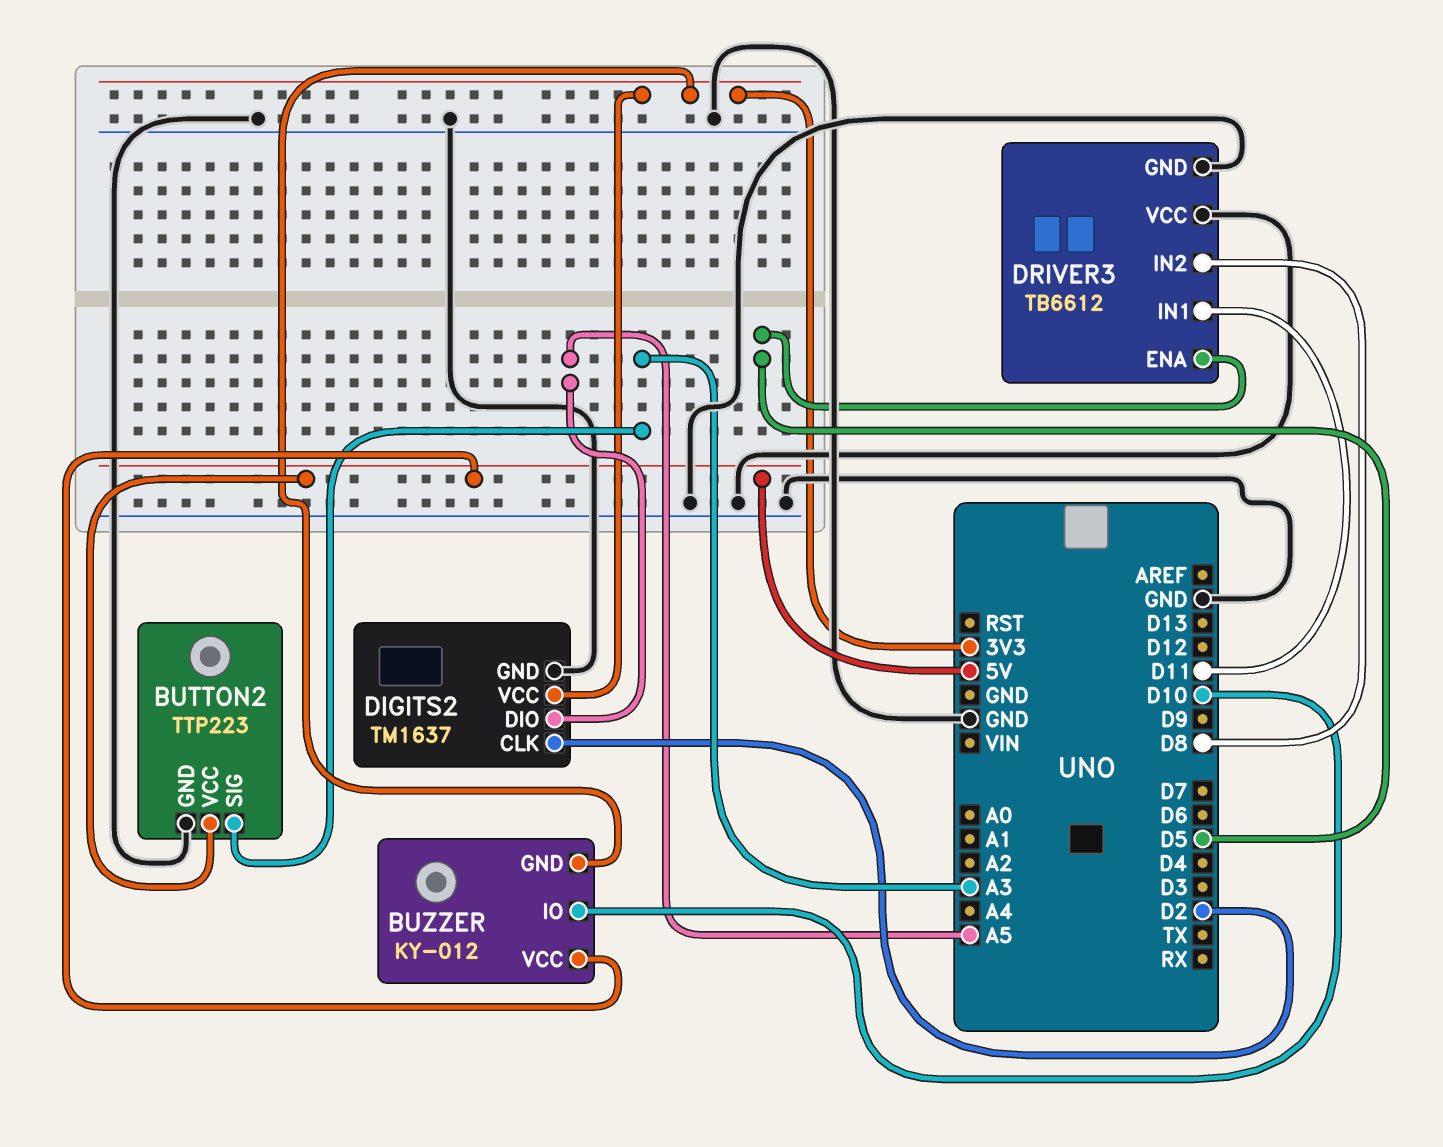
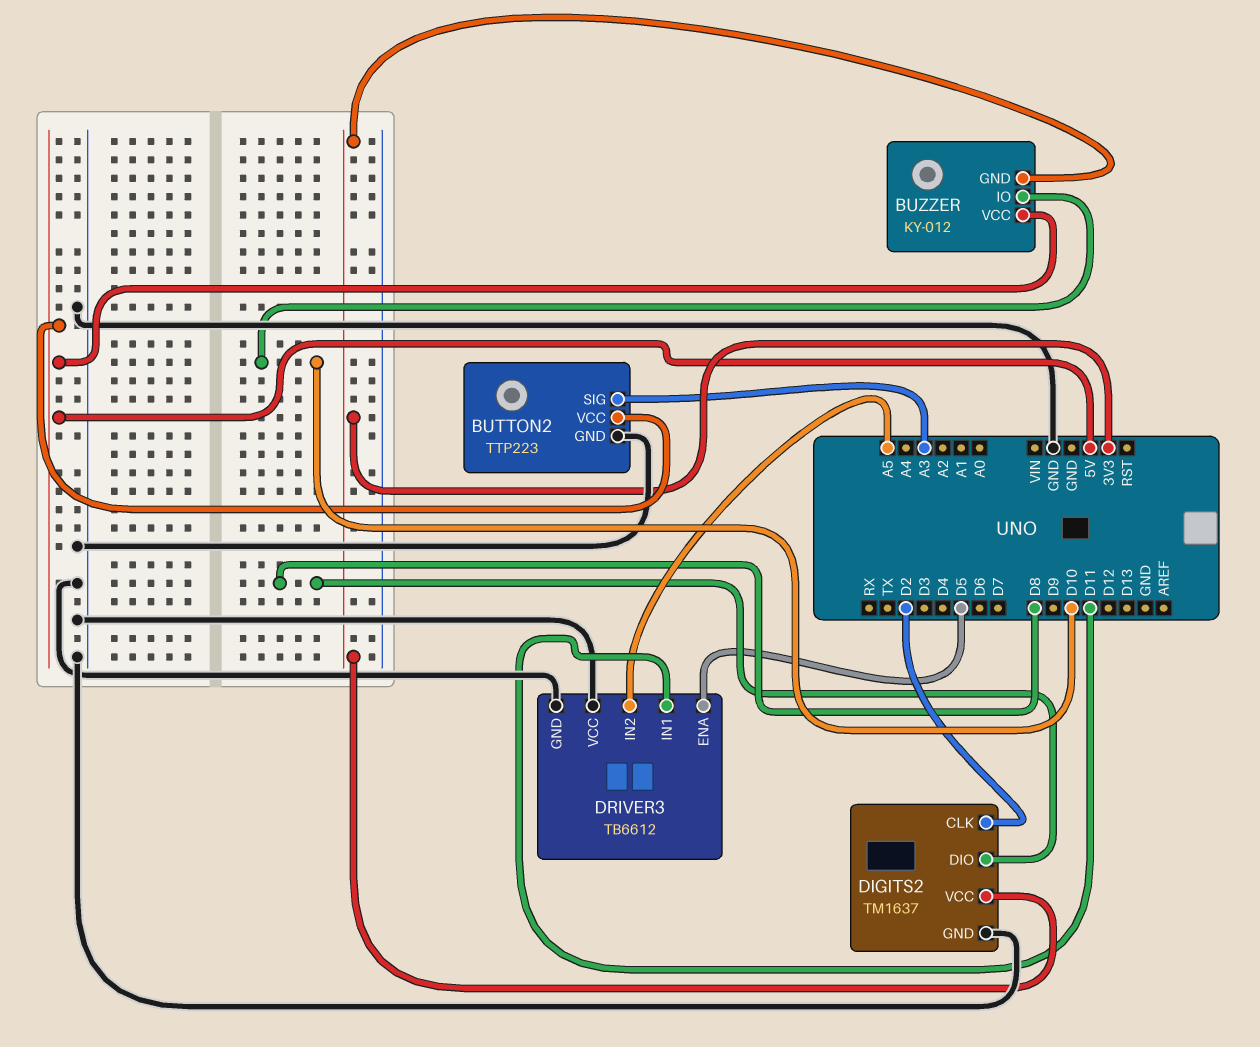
DIGITS2 pin DIO: A5 -> D8
DRIVER3 pin IN2: D8 -> A5

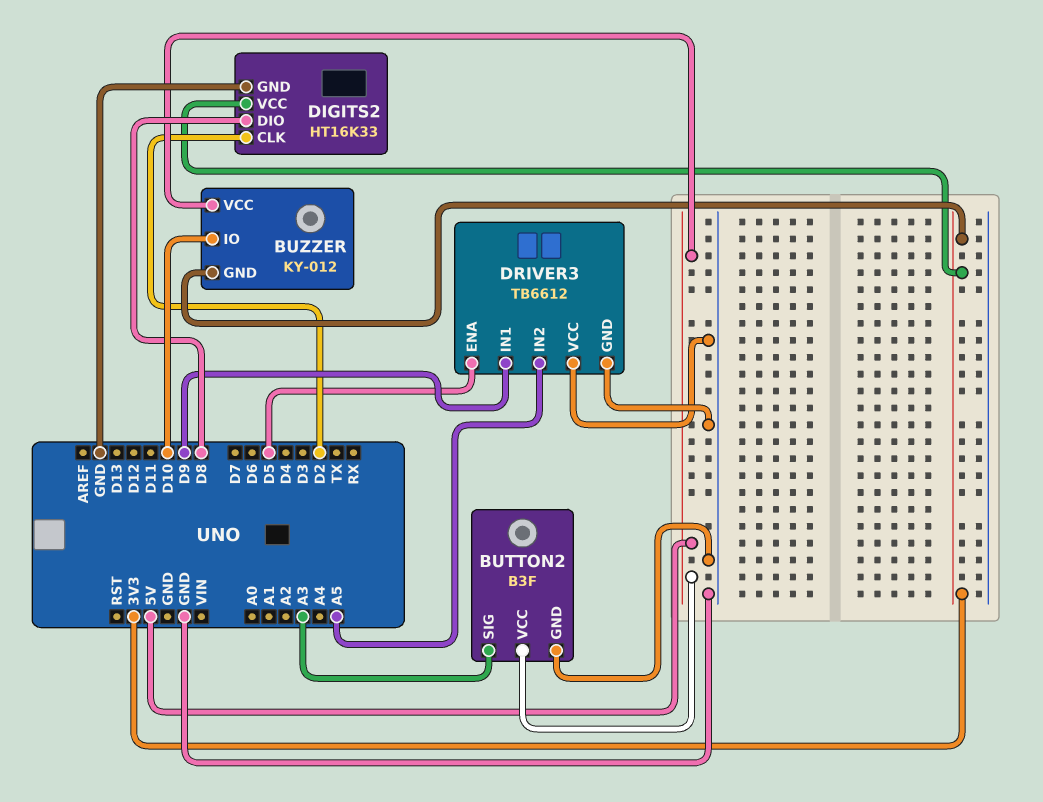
BUTTON2: TTP223 -> B3F
DIGITS2: TM1637 -> HT16K33
DRIVER3 pin IN1: D11 -> D9

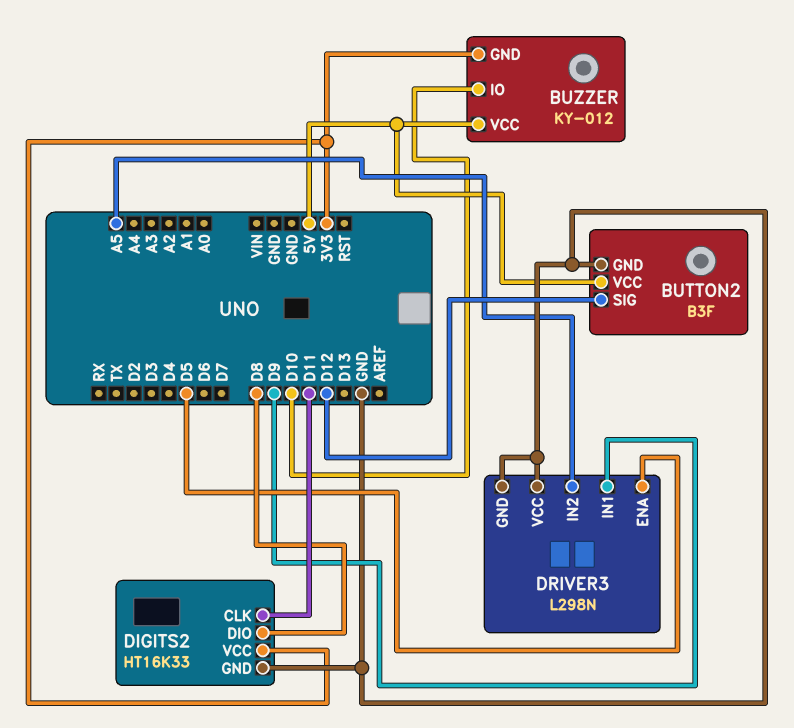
BUTTON2 pin SIG: A3 -> D12
DIGITS2 pin CLK: D2 -> D11
DRIVER3: TB6612 -> L298N

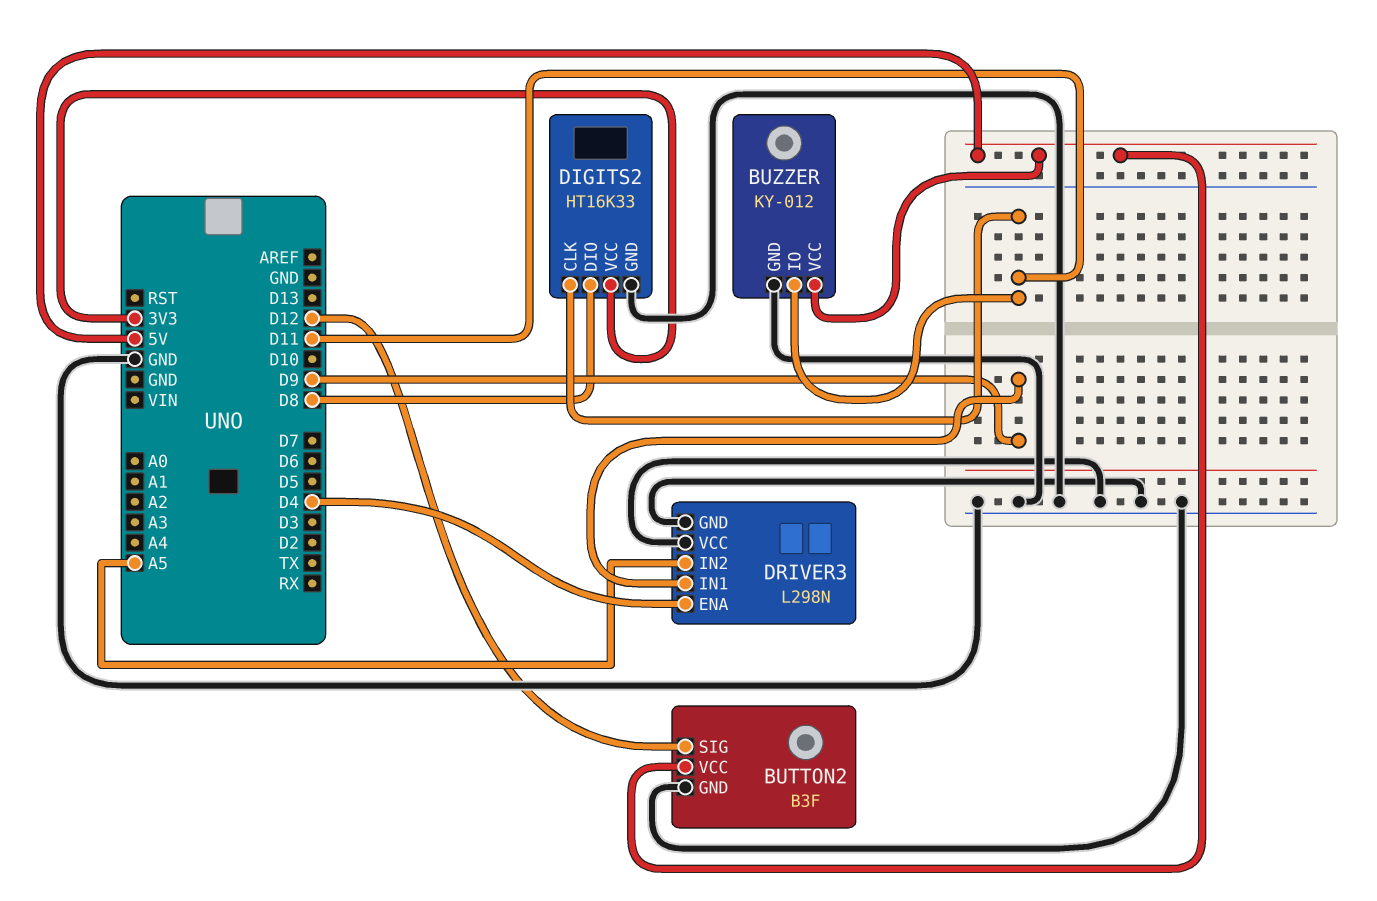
BUZZER pin GND: 3V3 -> GND
BUZZER pin IO: D10 -> D11
DRIVER3 pin ENA: D5 -> D4

